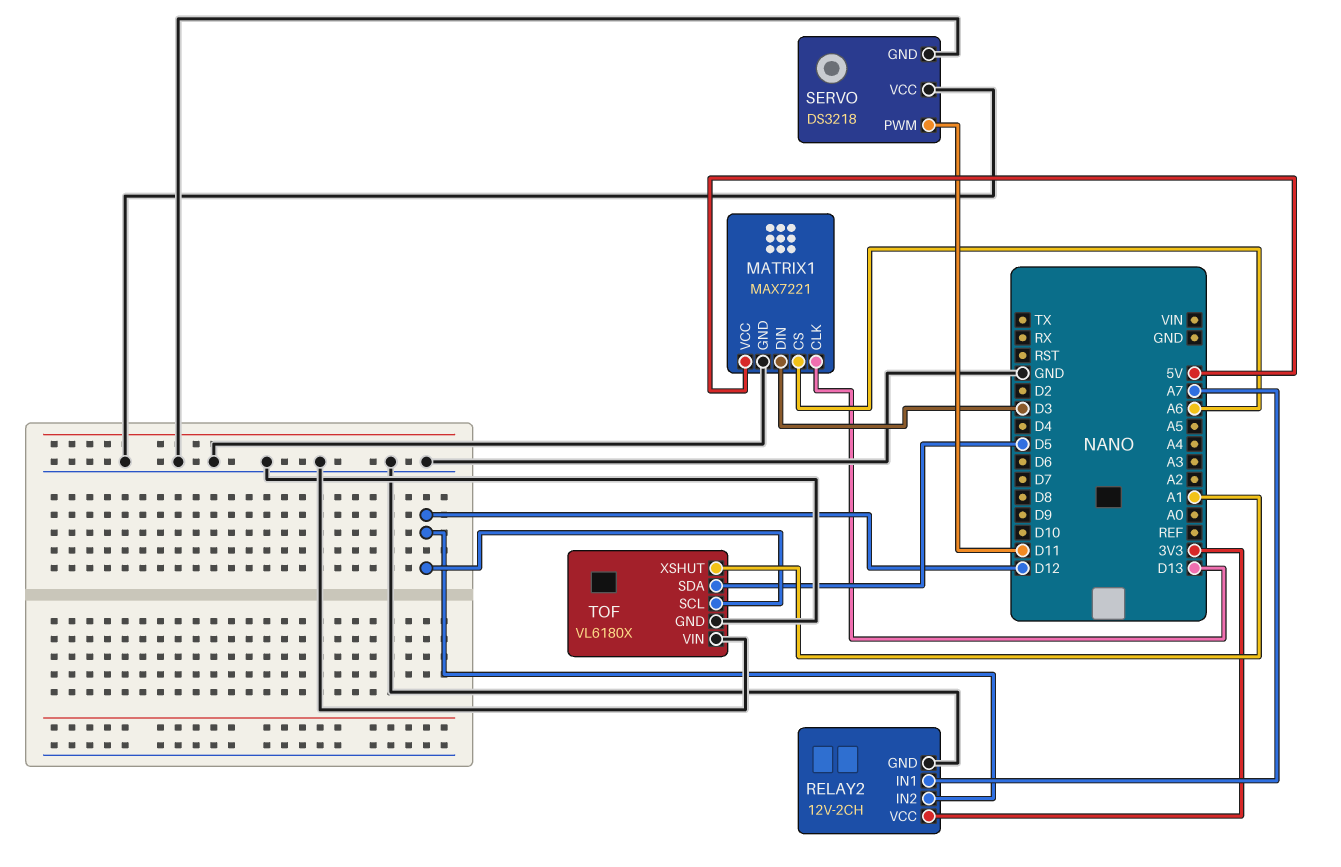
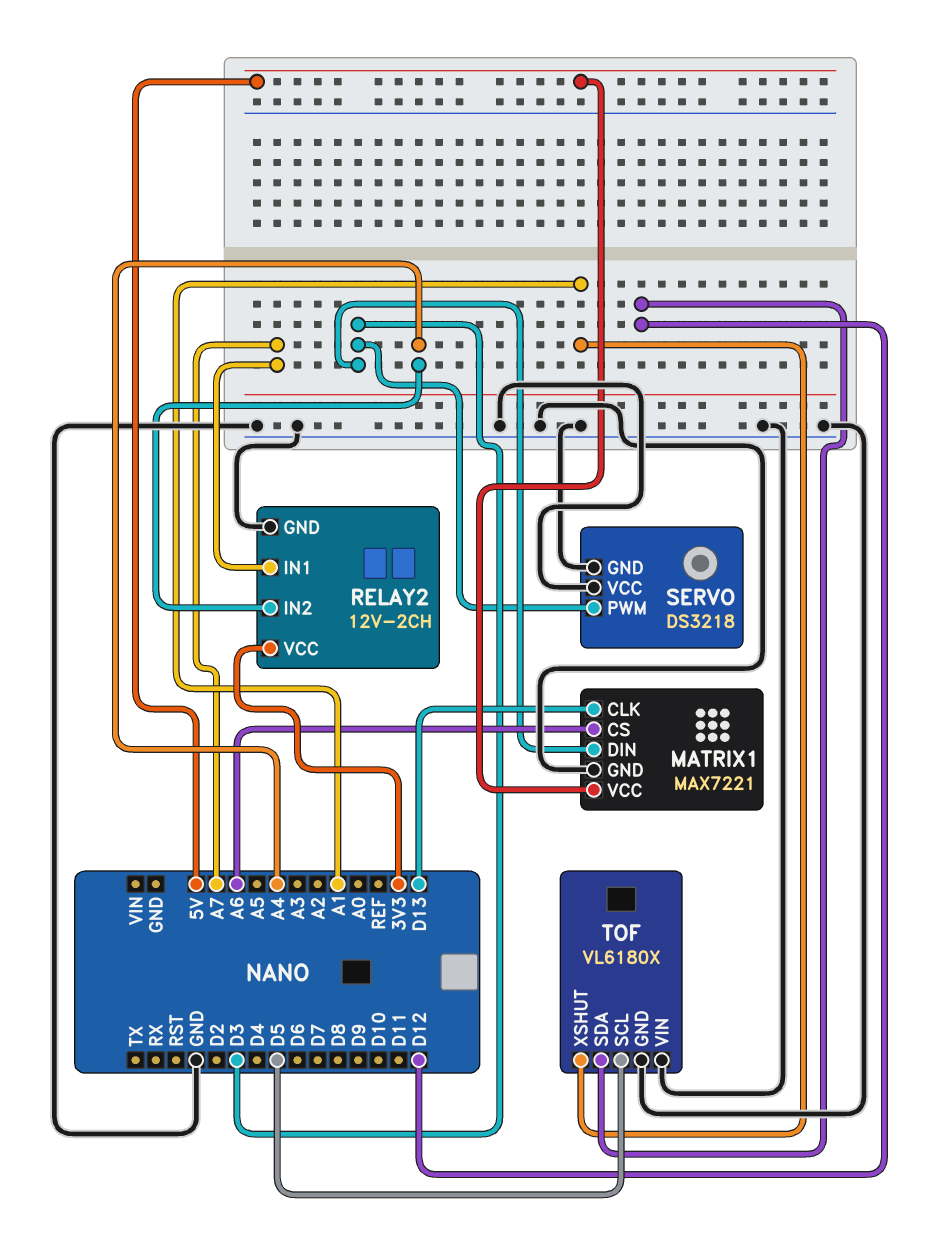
RELAY2 pin IN2: D12 -> A4
SERVO pin PWM: D11 -> D3
TOF pin SCL: D12 -> D5
TOF pin SDA: D5 -> D12

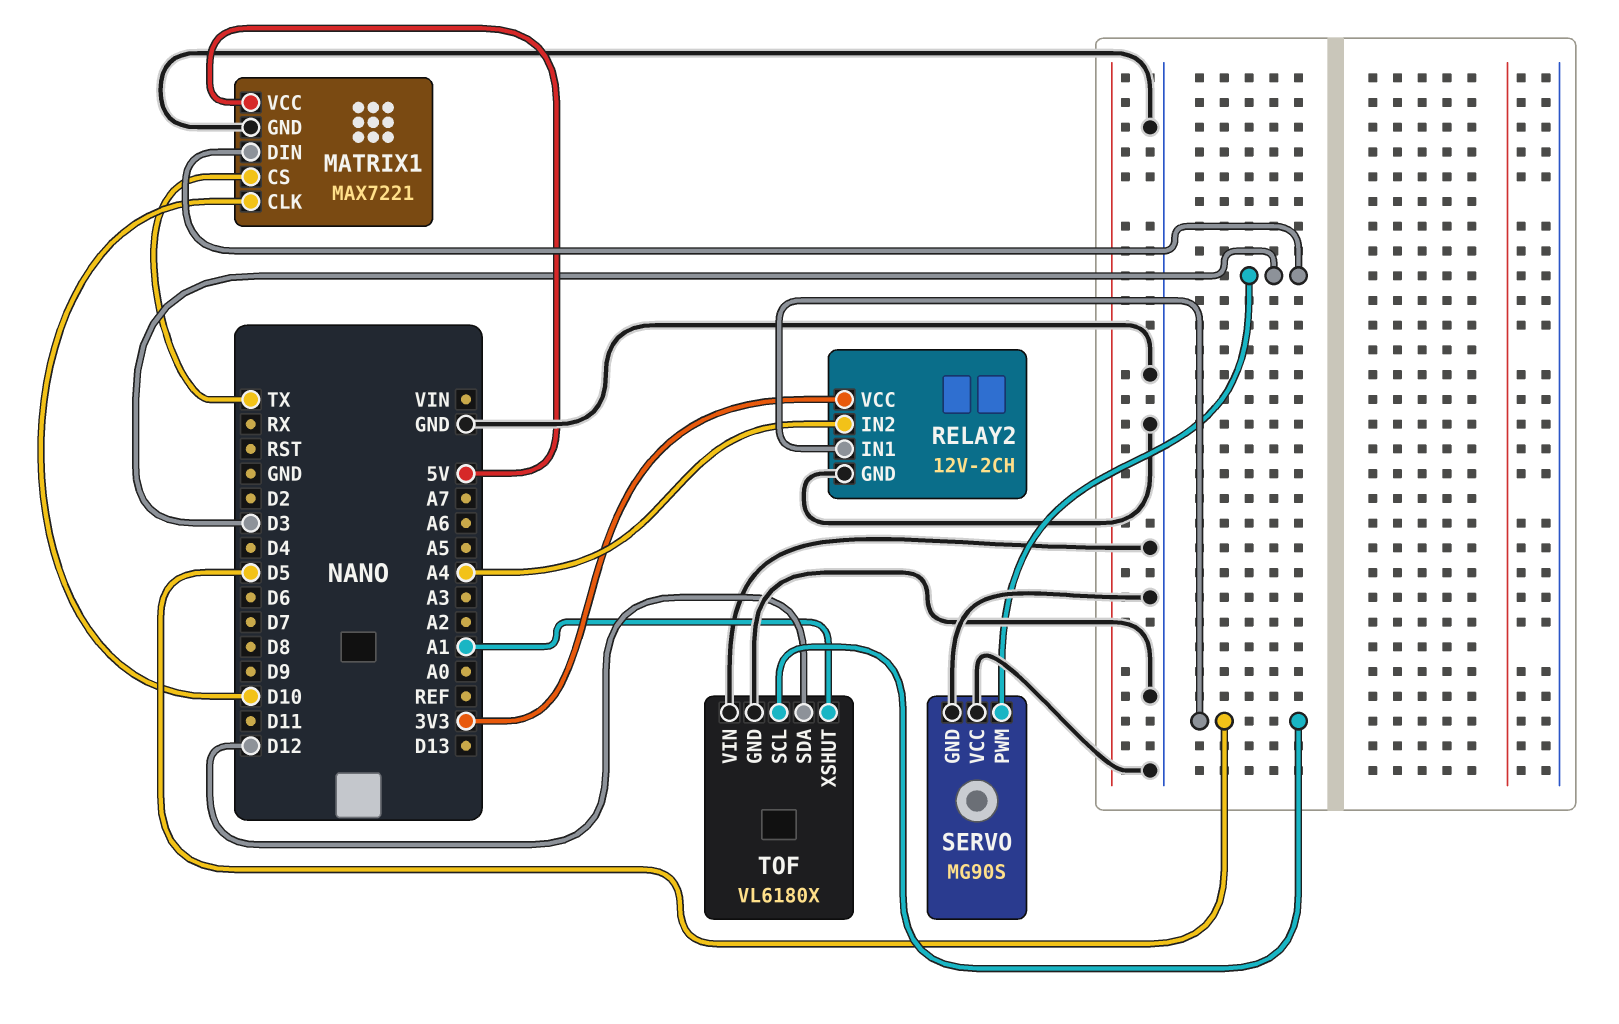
MATRIX1 pin CLK: D13 -> D10
MATRIX1 pin CS: A6 -> TX
RELAY2 pin IN1: A7 -> D5
SERVO: DS3218 -> MG90S

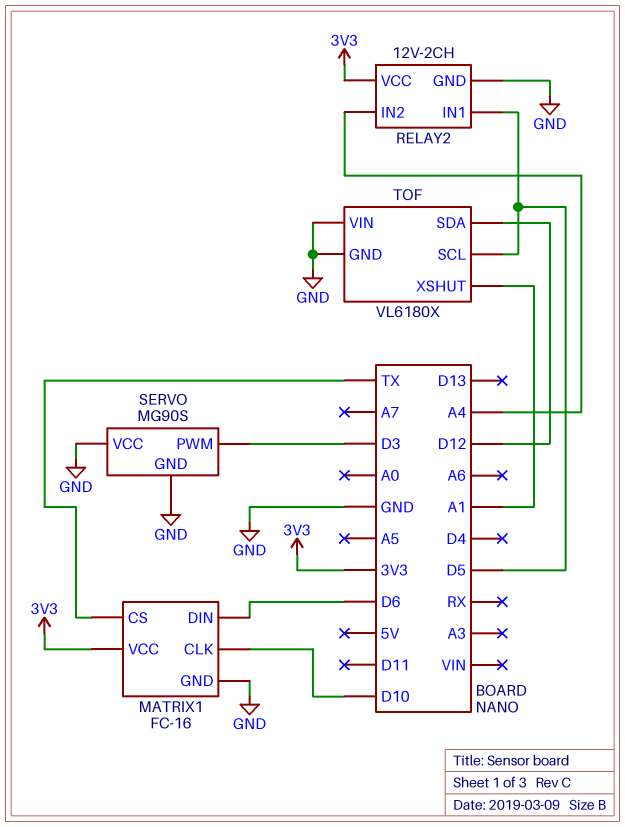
MATRIX1: MAX7221 -> FC-16
MATRIX1 pin DIN: D3 -> D6
MATRIX1 pin VCC: 5V -> 3V3

